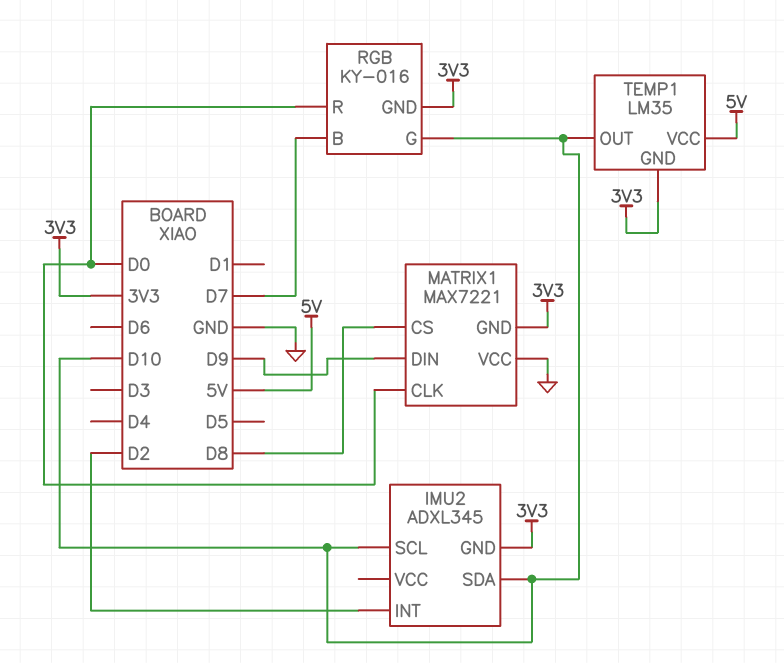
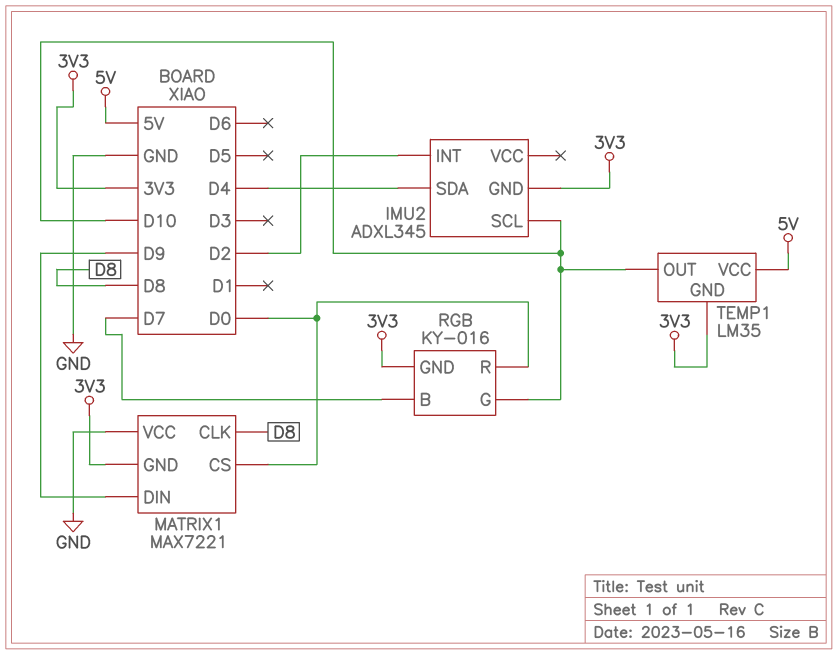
IMU2 pin SDA: D10 -> D4
MATRIX1 pin CLK: D0 -> D8
MATRIX1 pin CS: D8 -> D0

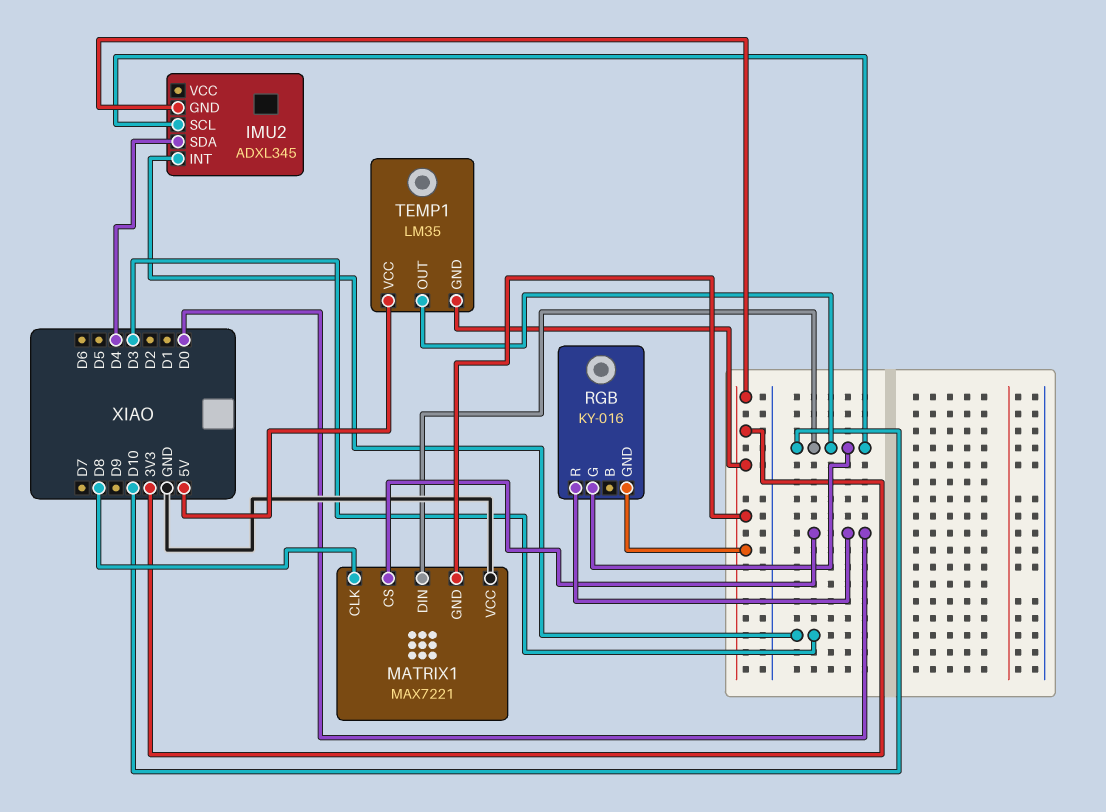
IMU2 pin INT: D2 -> D3
MATRIX1 pin DIN: D9 -> D10
RGB pin B: D7 -> none

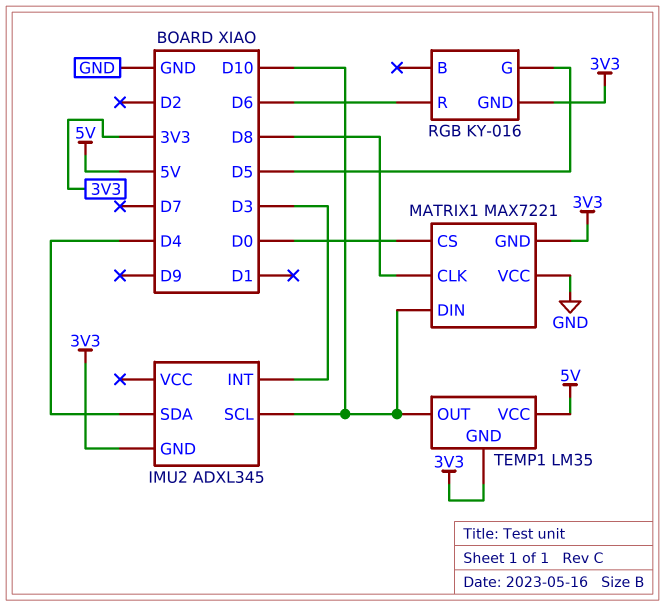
RGB pin G: D10 -> D5
RGB pin R: D0 -> D6

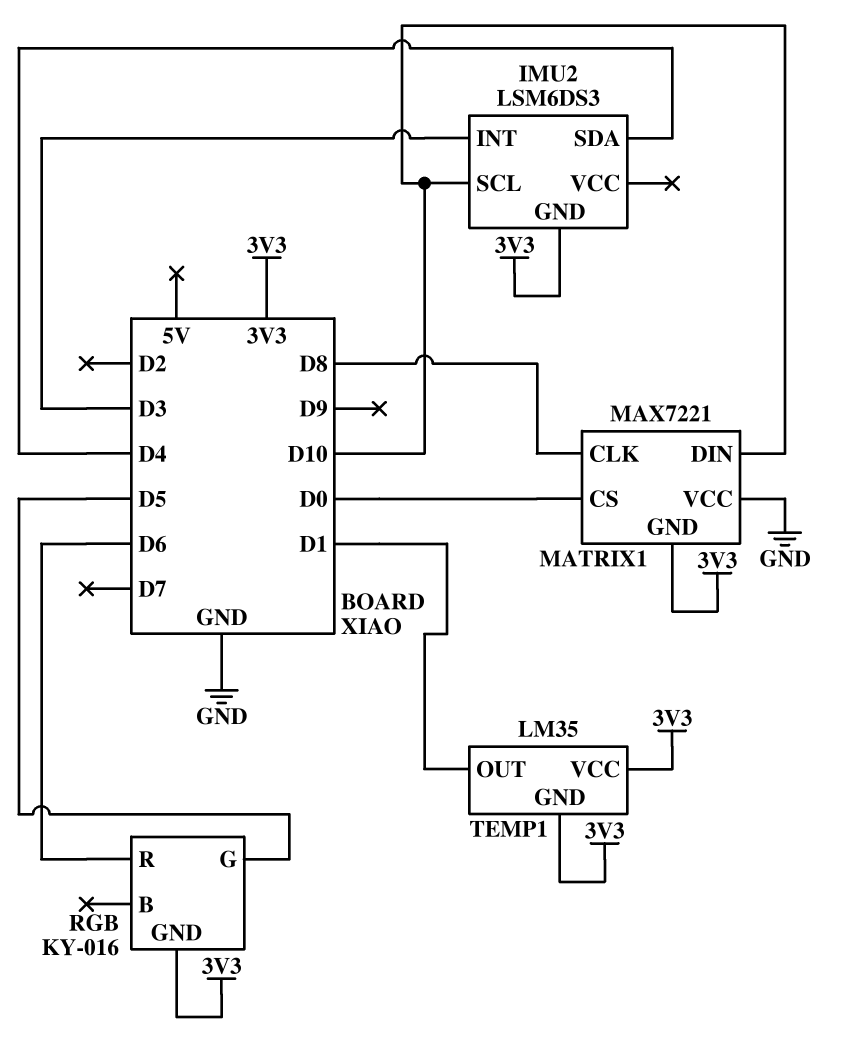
IMU2: ADXL345 -> LSM6DS3
TEMP1 pin OUT: D10 -> D1
TEMP1 pin VCC: 5V -> 3V3

